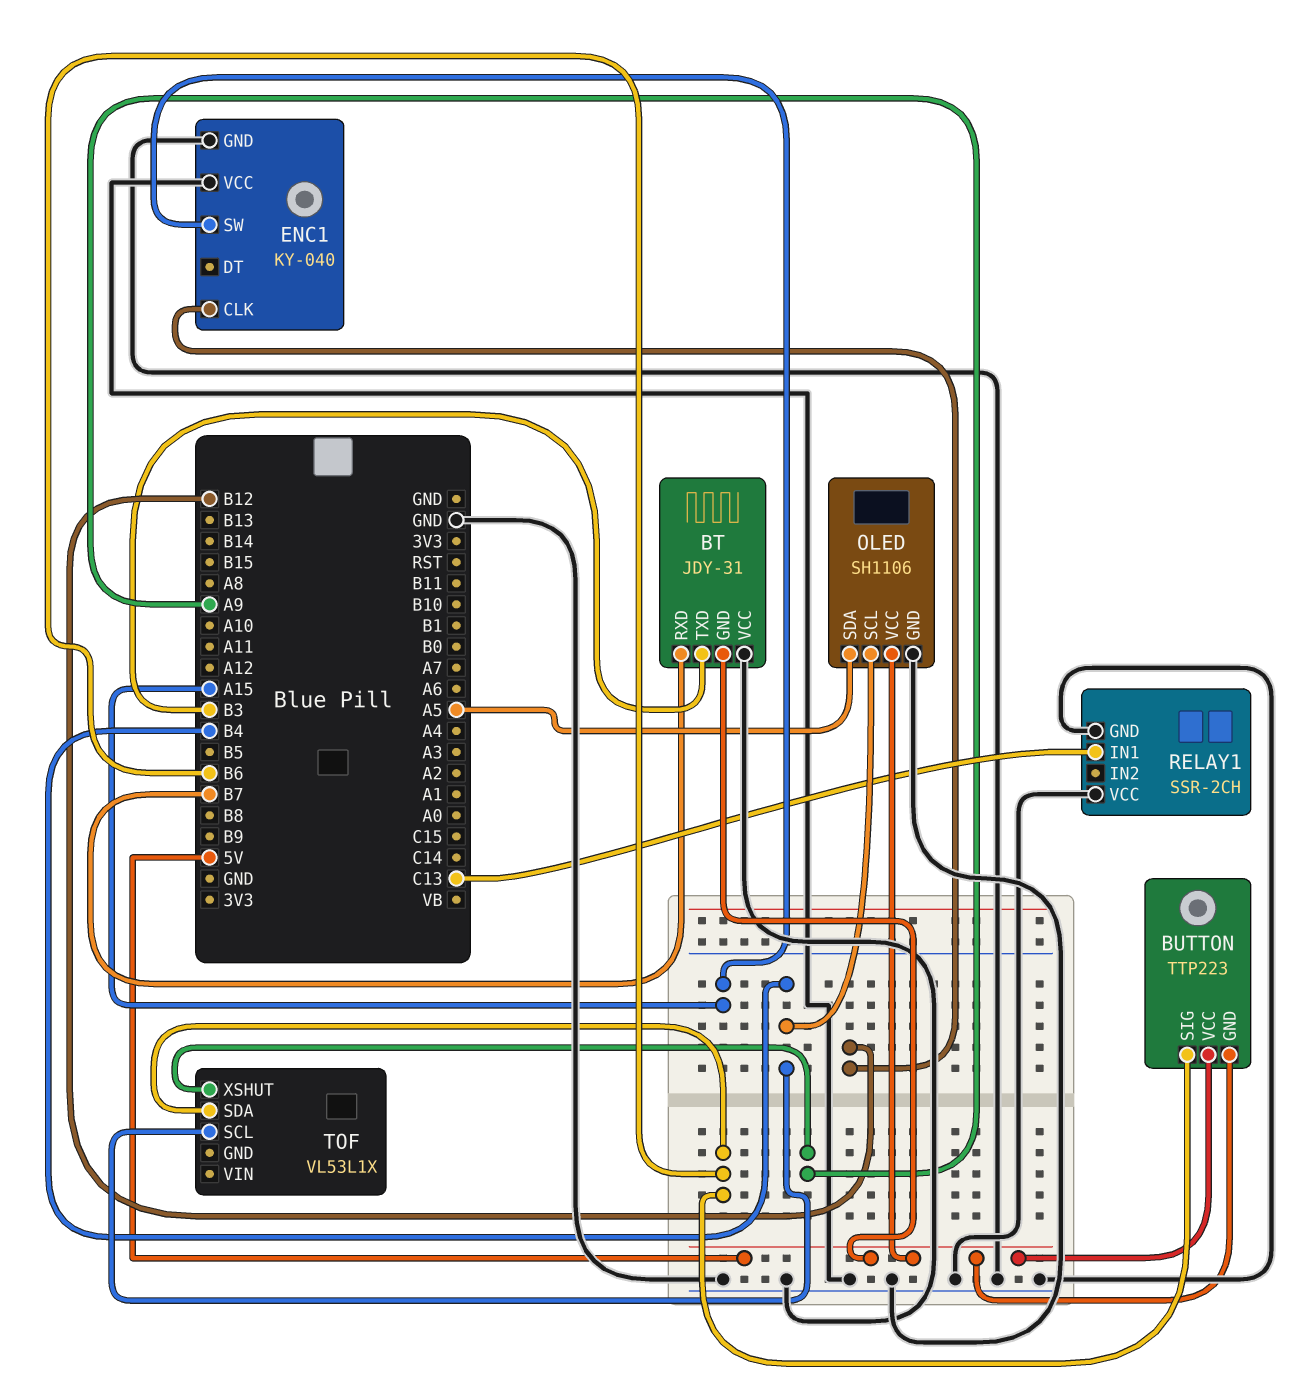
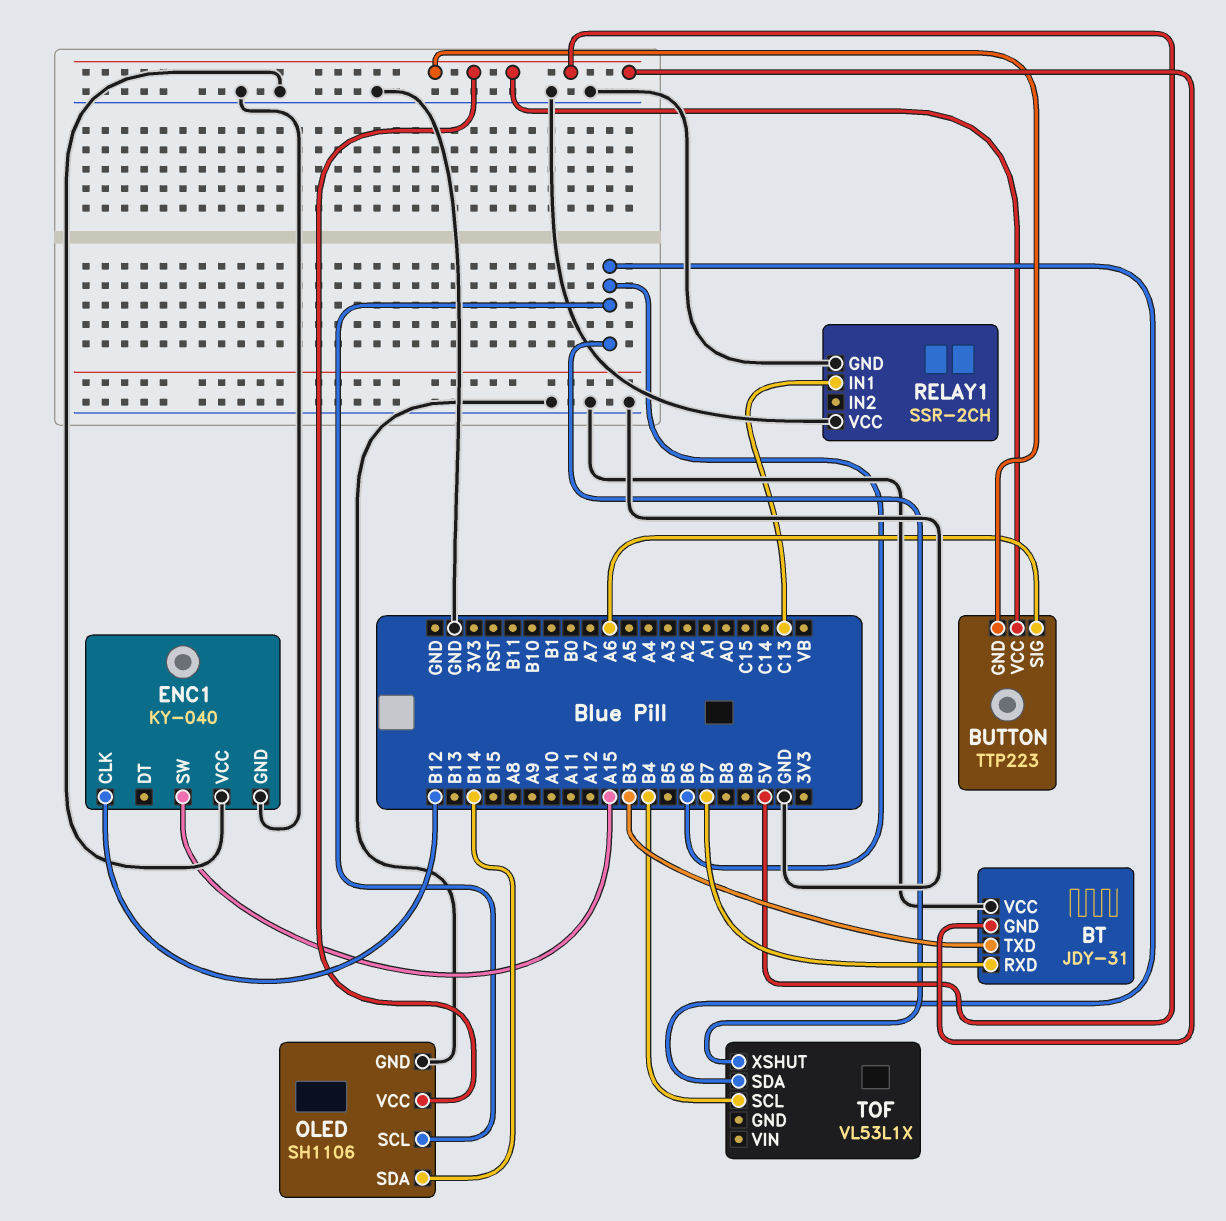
BUTTON pin SIG: B6 -> A6
OLED pin SCL: B4 -> B6
OLED pin SDA: A5 -> B14
TOF pin XSHUT: A9 -> B6

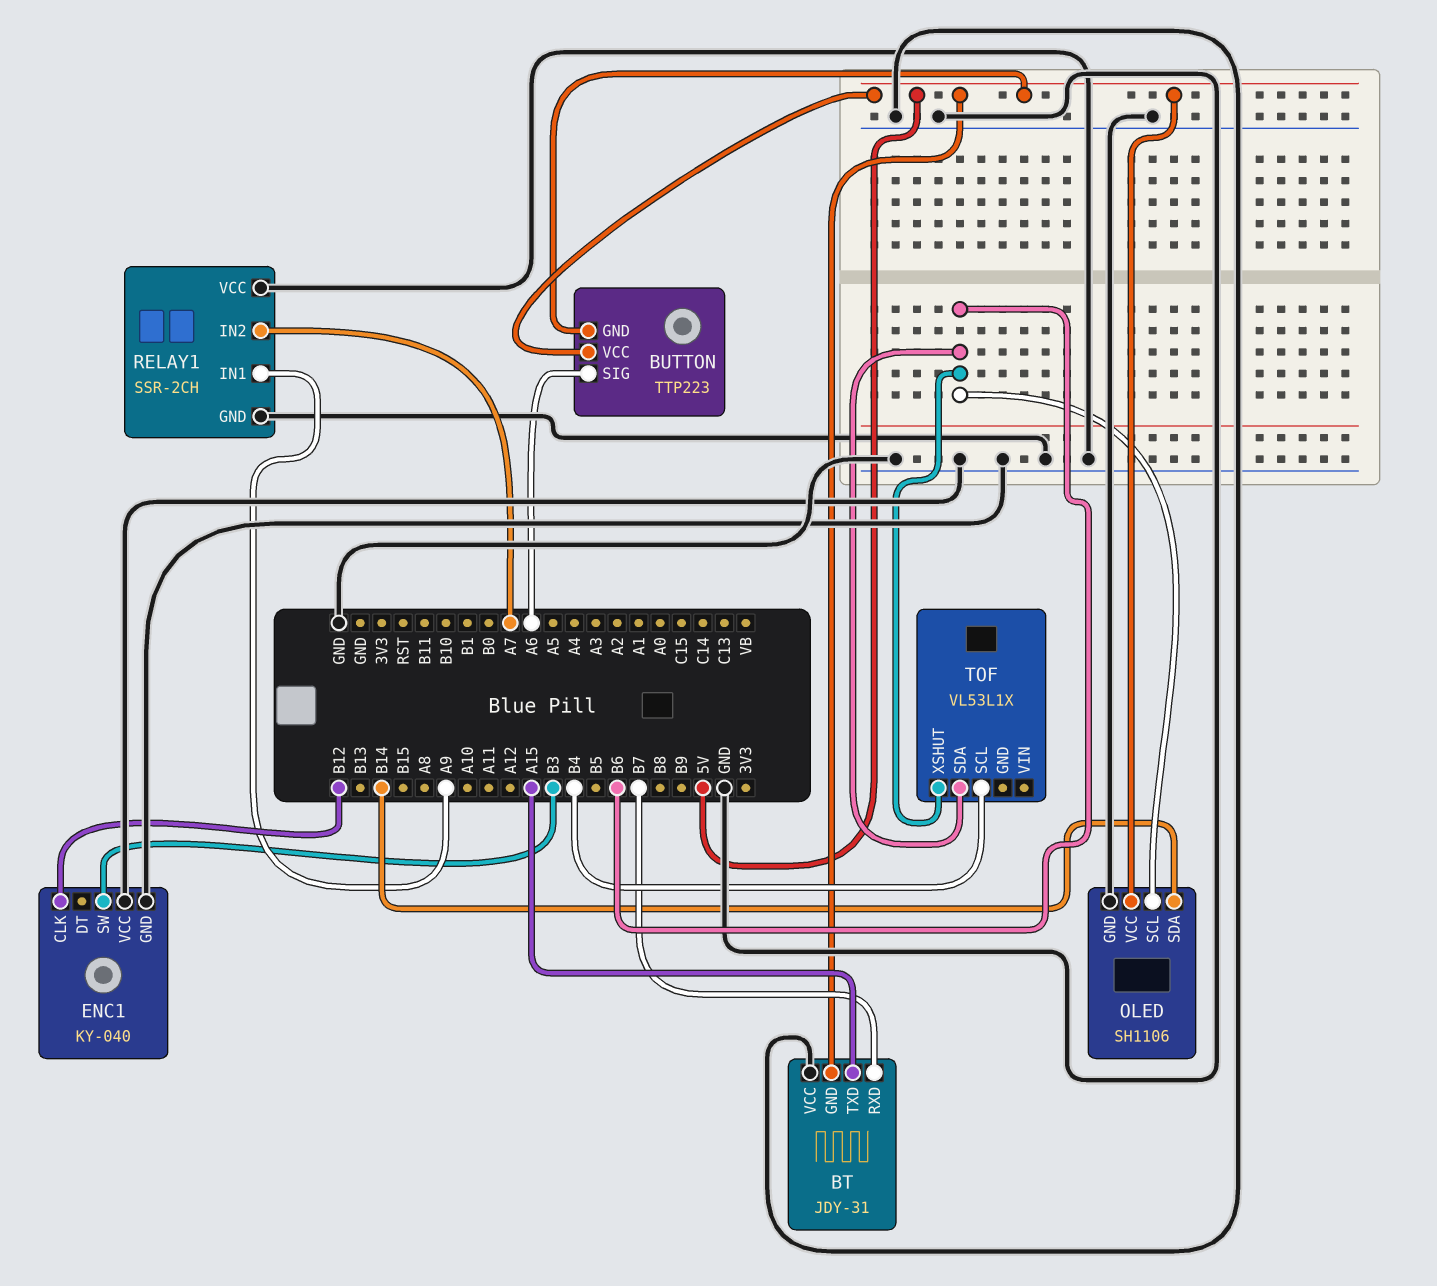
BT pin TXD: B3 -> A15
ENC1 pin SW: A15 -> B3
RELAY1 pin IN1: C13 -> A9
RELAY1 pin IN2: none -> A7

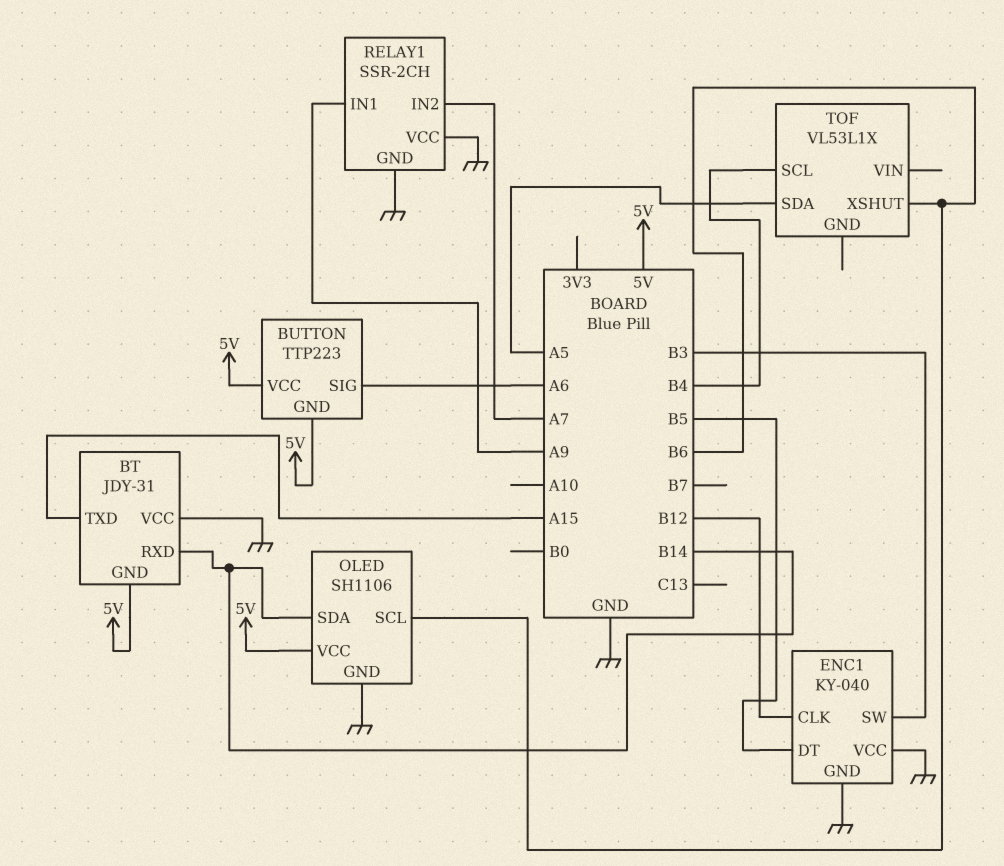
BT pin RXD: B7 -> B14
ENC1 pin DT: none -> B5
TOF pin SDA: B6 -> A5

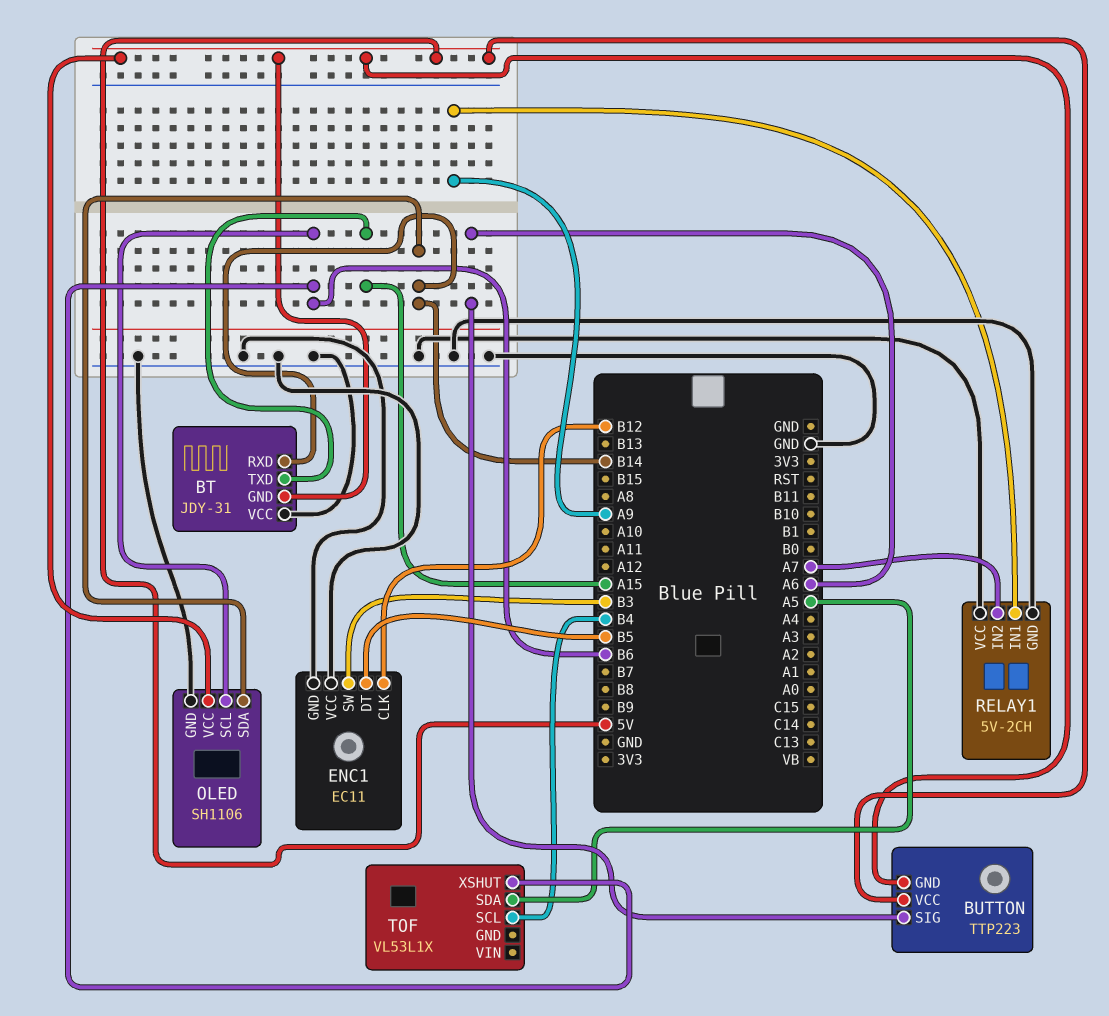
ENC1: KY-040 -> EC11
RELAY1: SSR-2CH -> 5V-2CH

